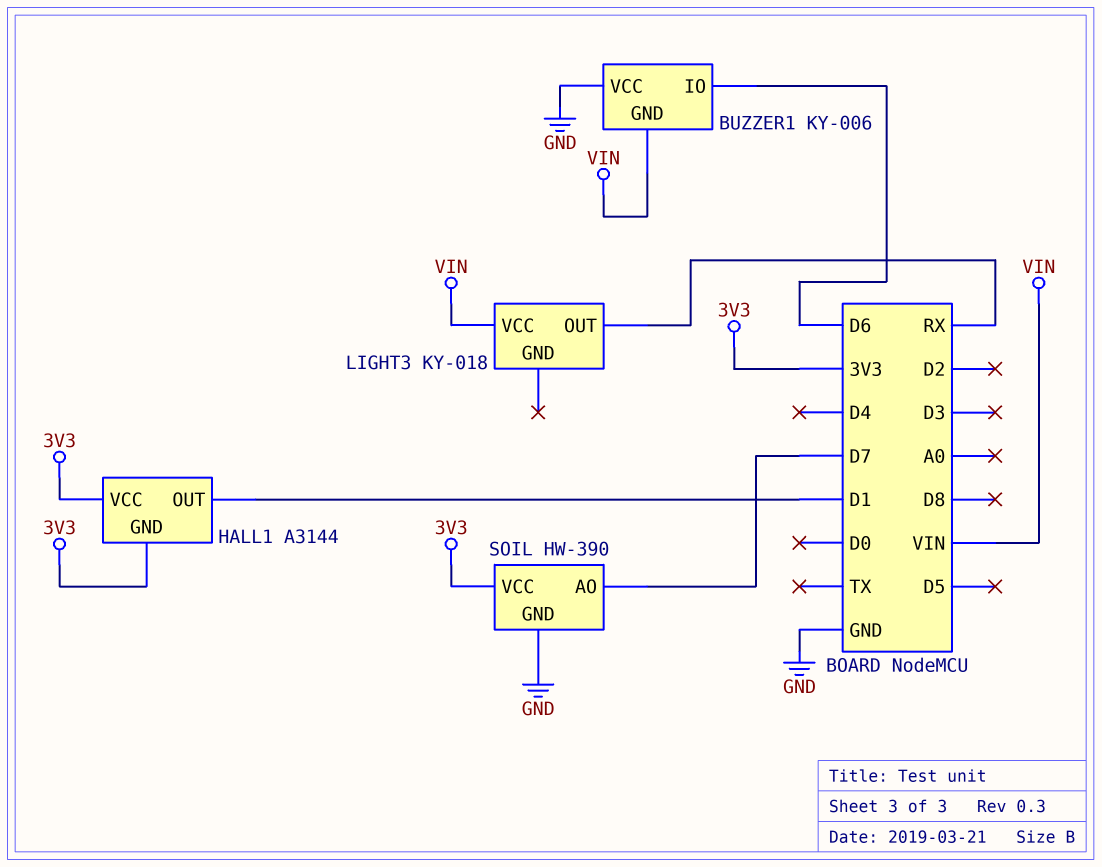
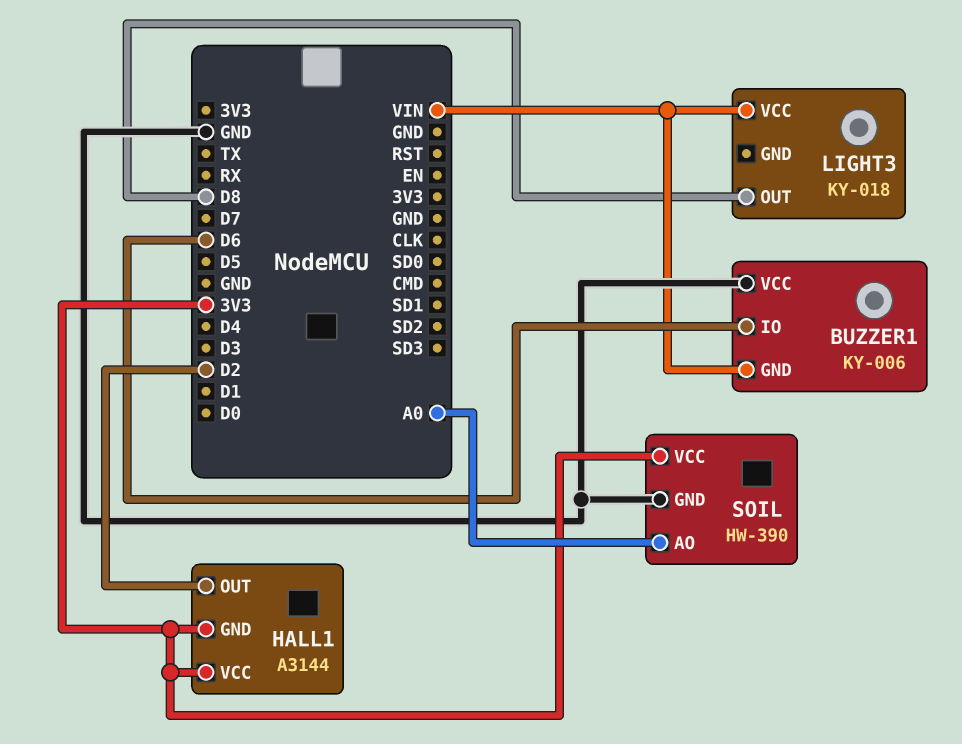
HALL1 pin OUT: D1 -> D2
LIGHT3 pin OUT: RX -> D8
SOIL pin AO: D7 -> A0

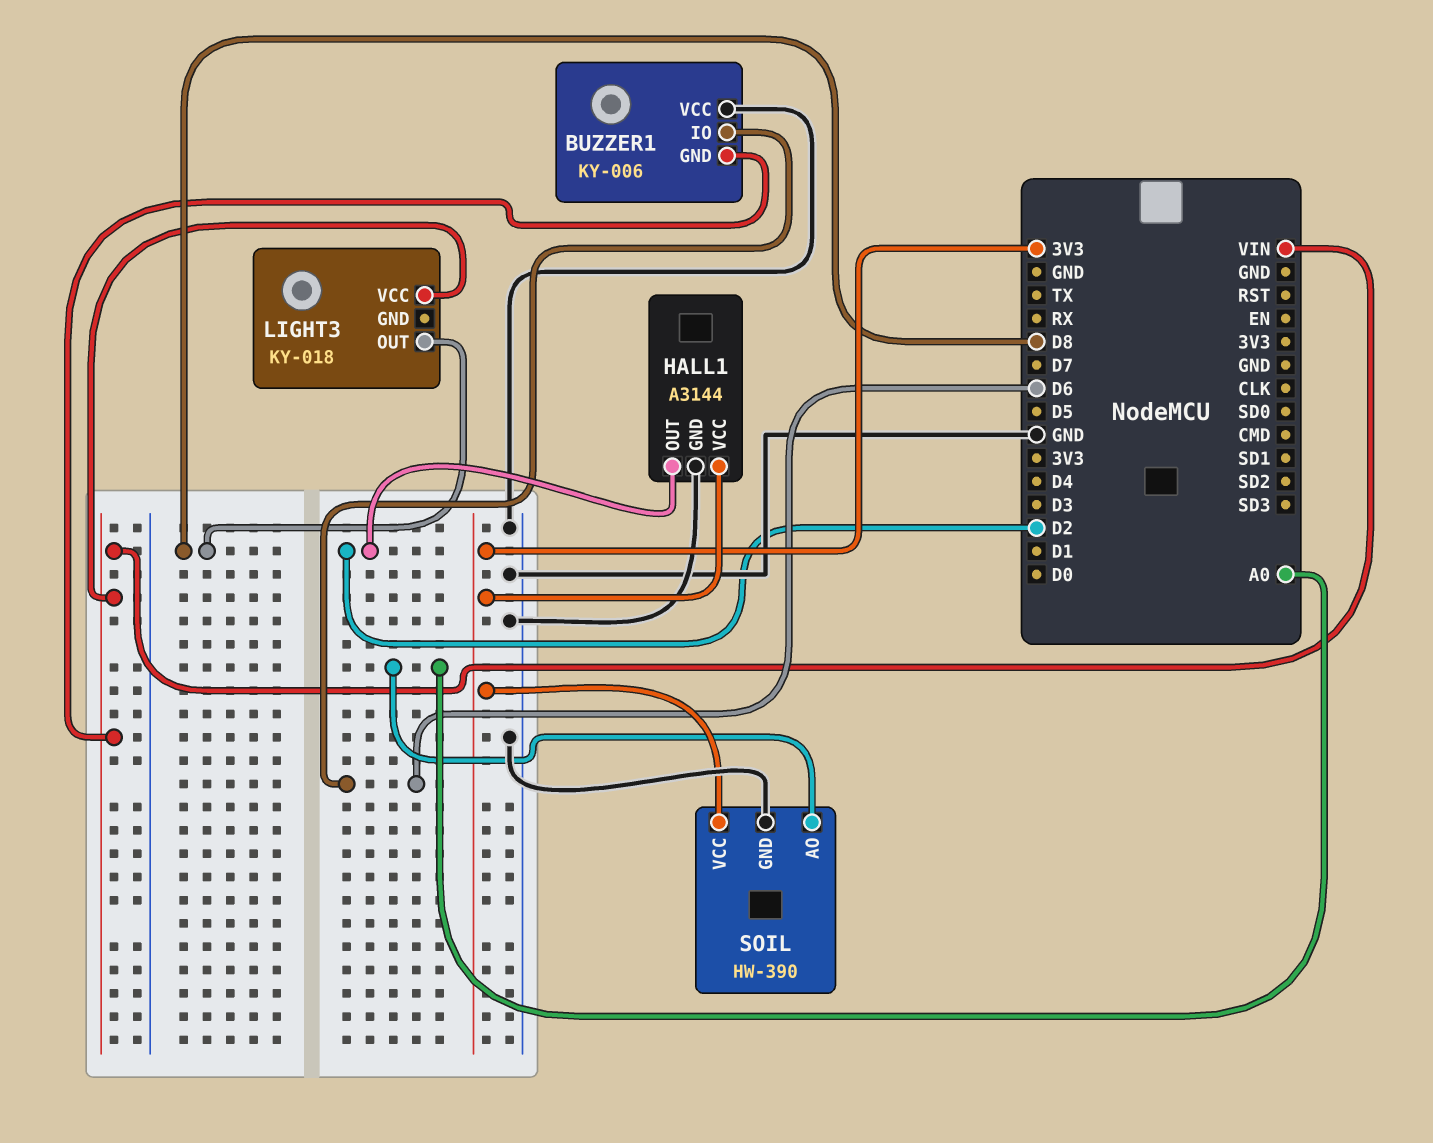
HALL1 pin GND: 3V3 -> GND

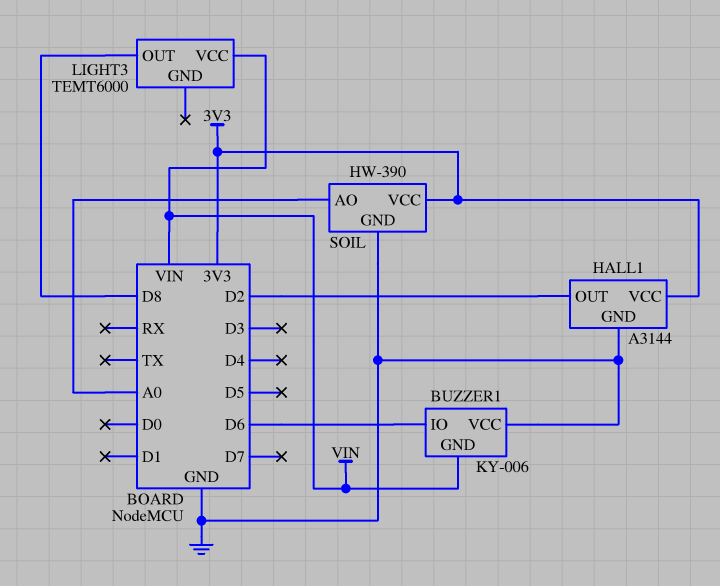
LIGHT3: KY-018 -> TEMT6000

